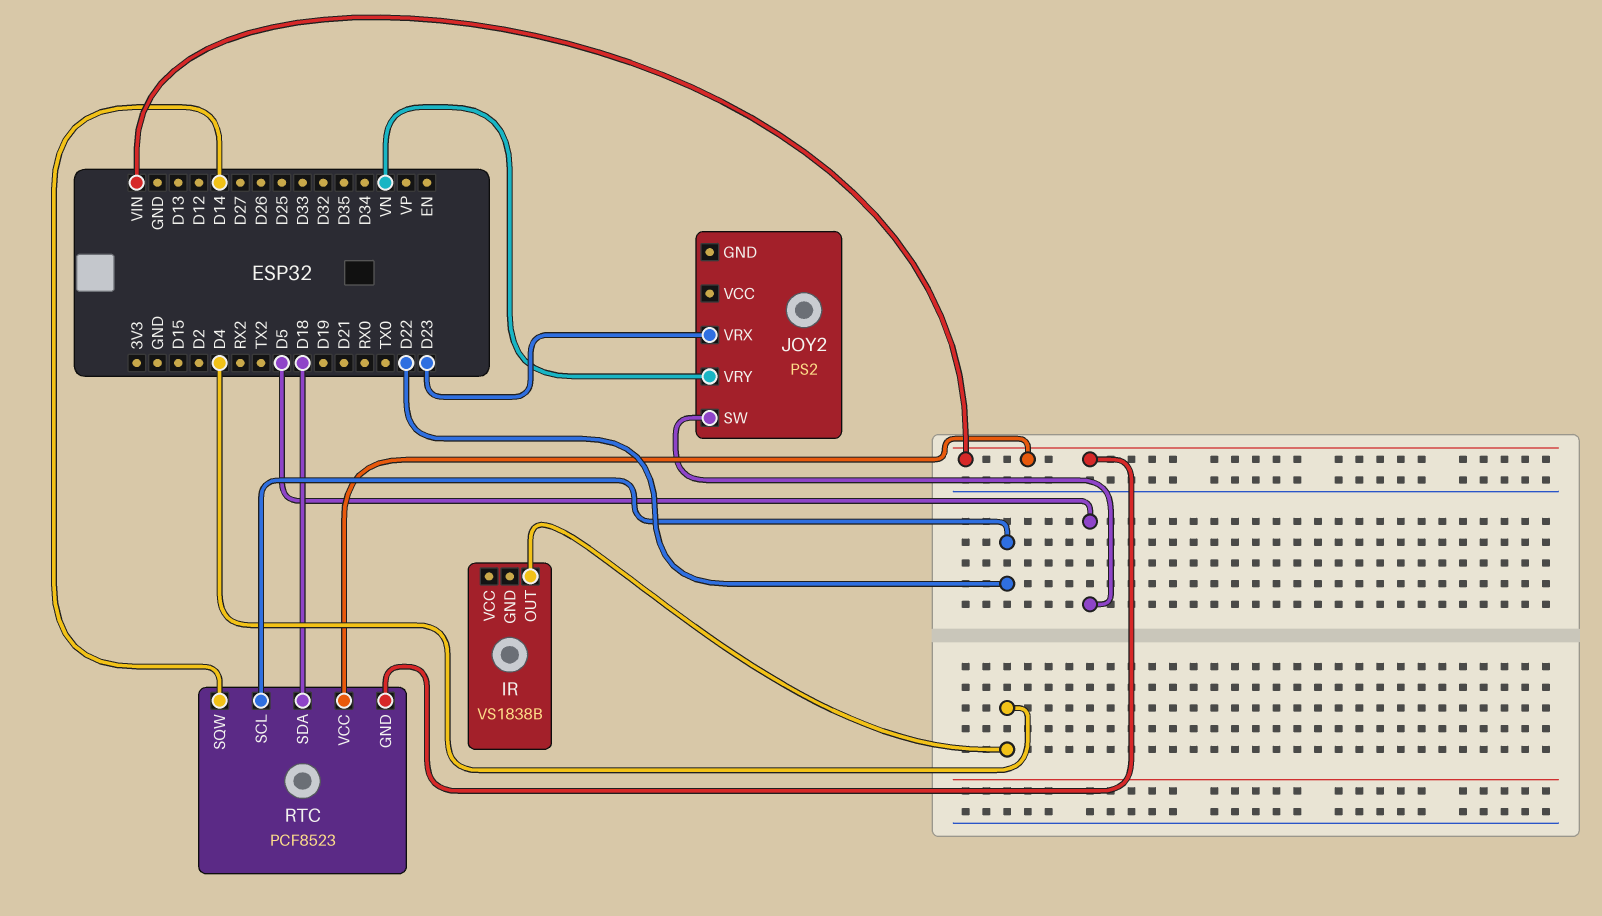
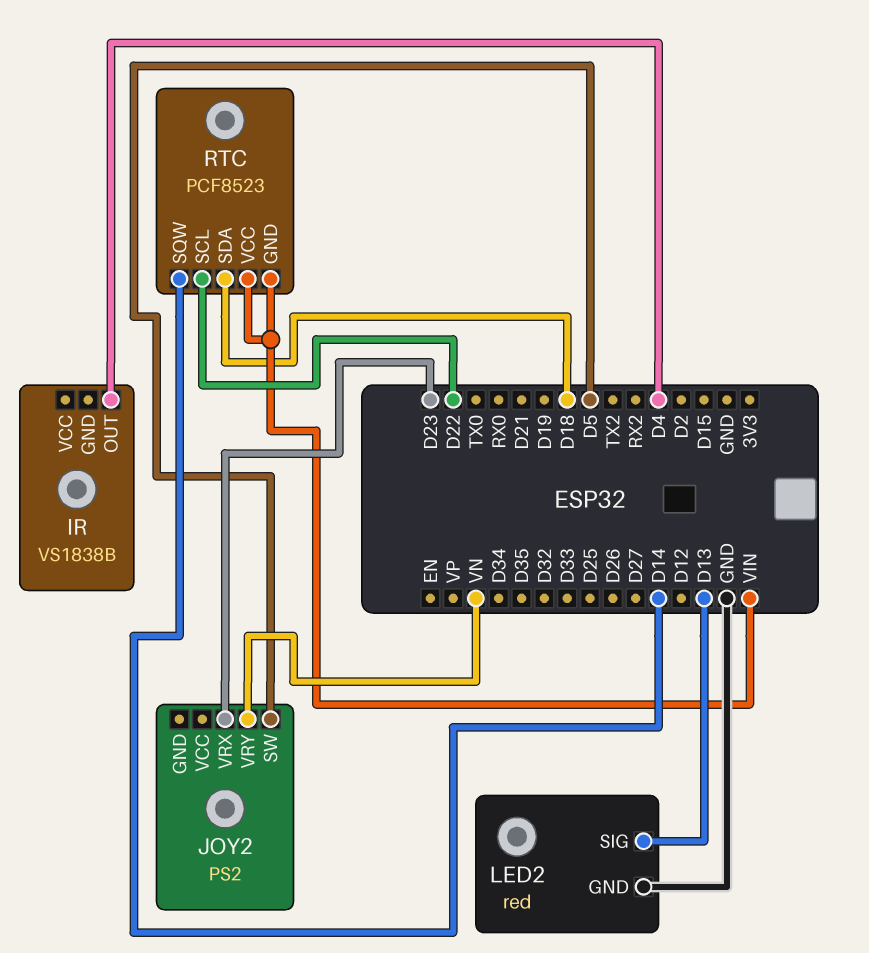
LED2: none -> red
LED2 pin GND: none -> GND
LED2 pin SIG: none -> D13

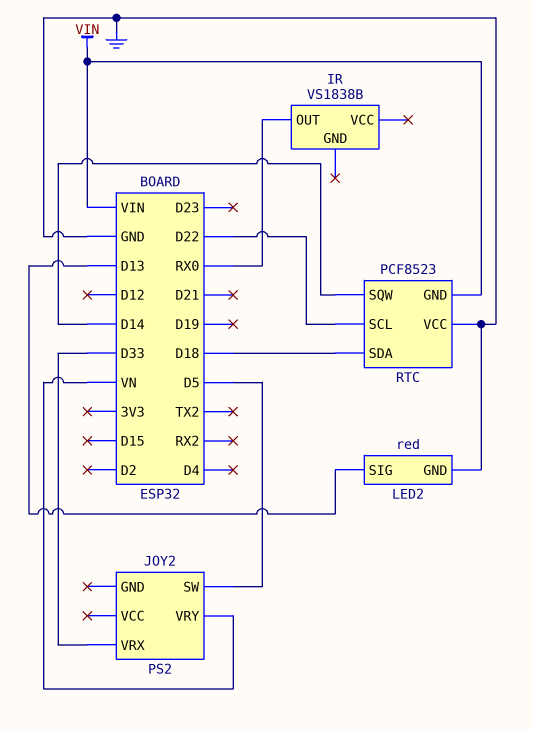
IR pin OUT: D4 -> RX0
JOY2 pin VRX: D23 -> D33
RTC pin VCC: VIN -> GND

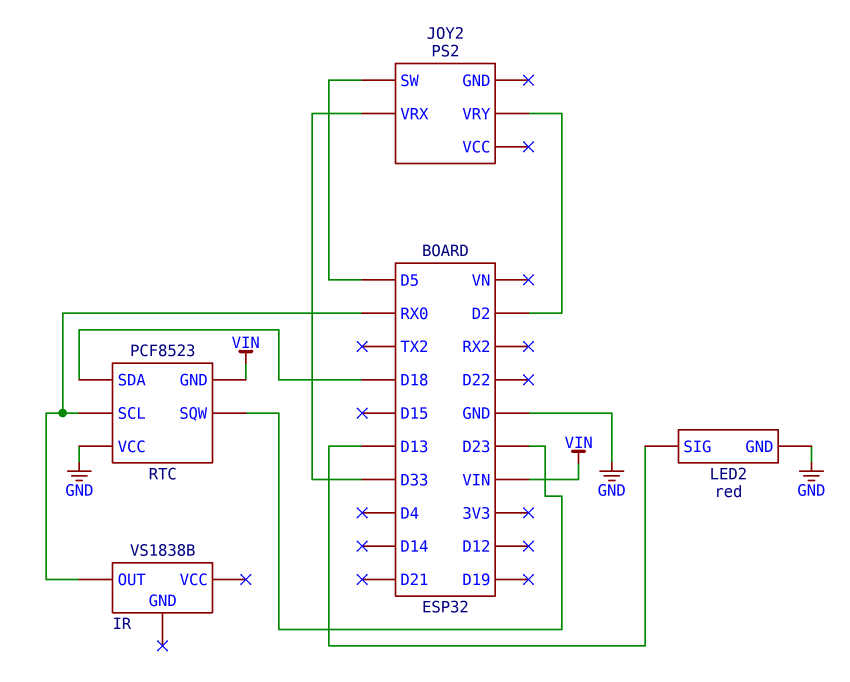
JOY2 pin VRY: VN -> D2
RTC pin SCL: D22 -> RX0
RTC pin SQW: D14 -> D23

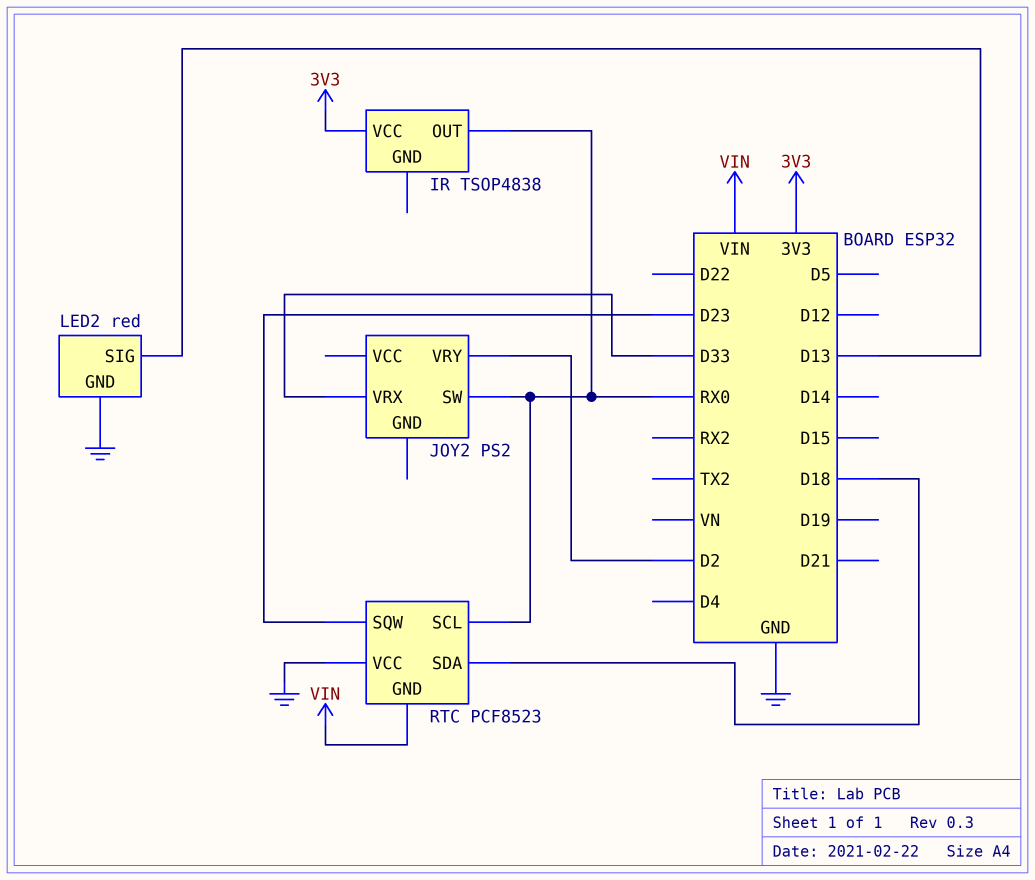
IR: VS1838B -> TSOP4838
IR pin VCC: none -> 3V3
JOY2 pin SW: D5 -> RX0

